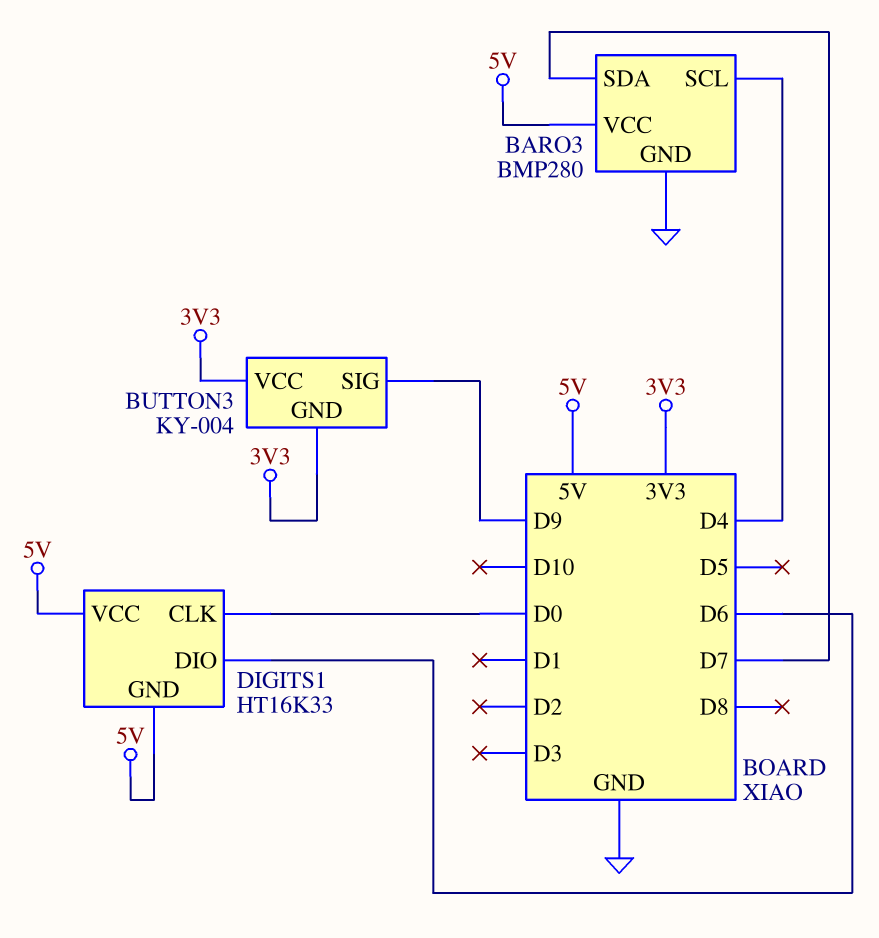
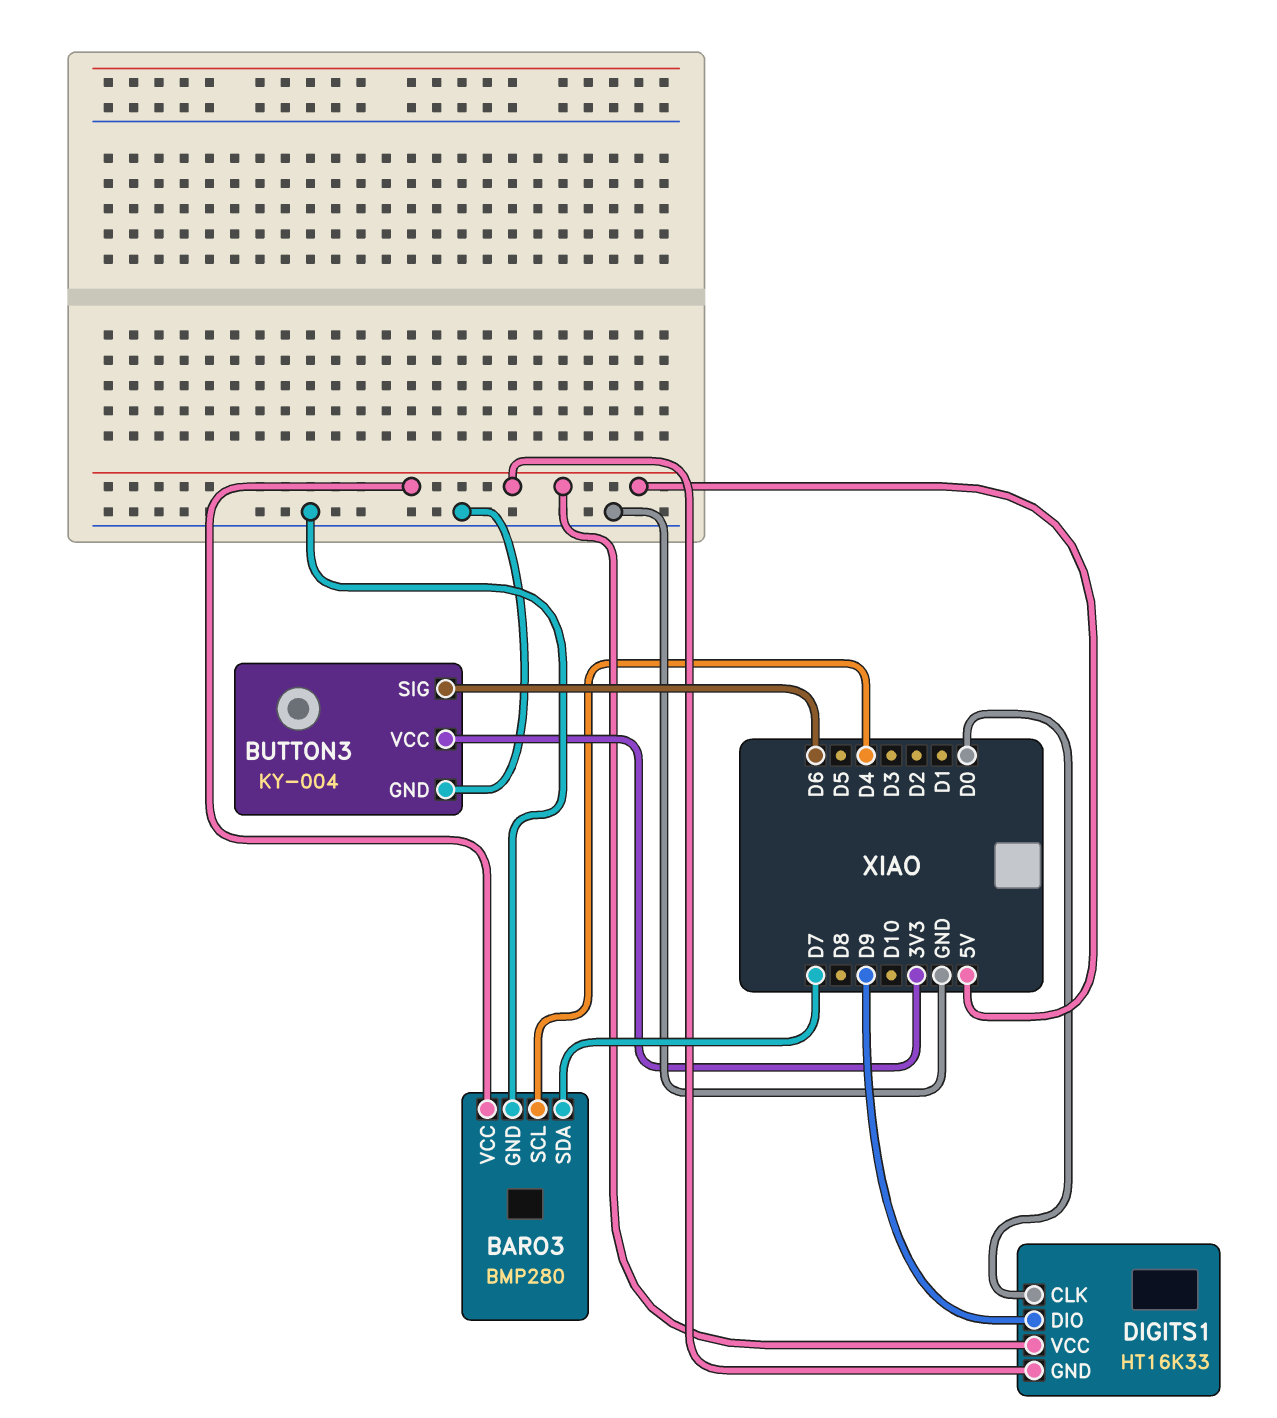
BUTTON3 pin GND: 3V3 -> GND
BUTTON3 pin SIG: D9 -> D6
DIGITS1 pin DIO: D6 -> D9

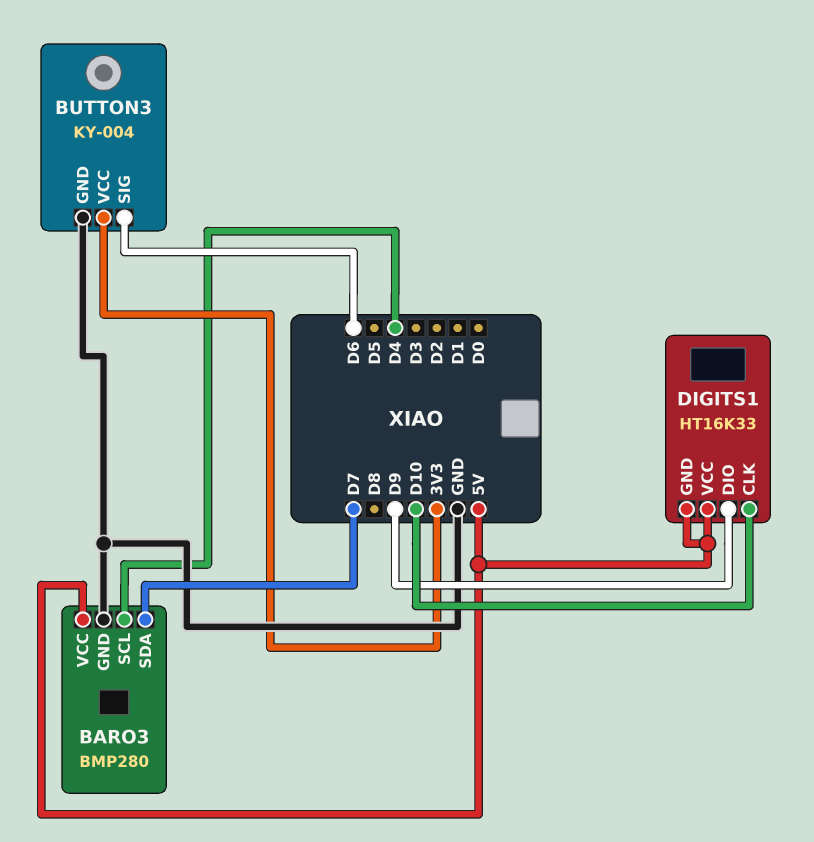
DIGITS1 pin CLK: D0 -> D10

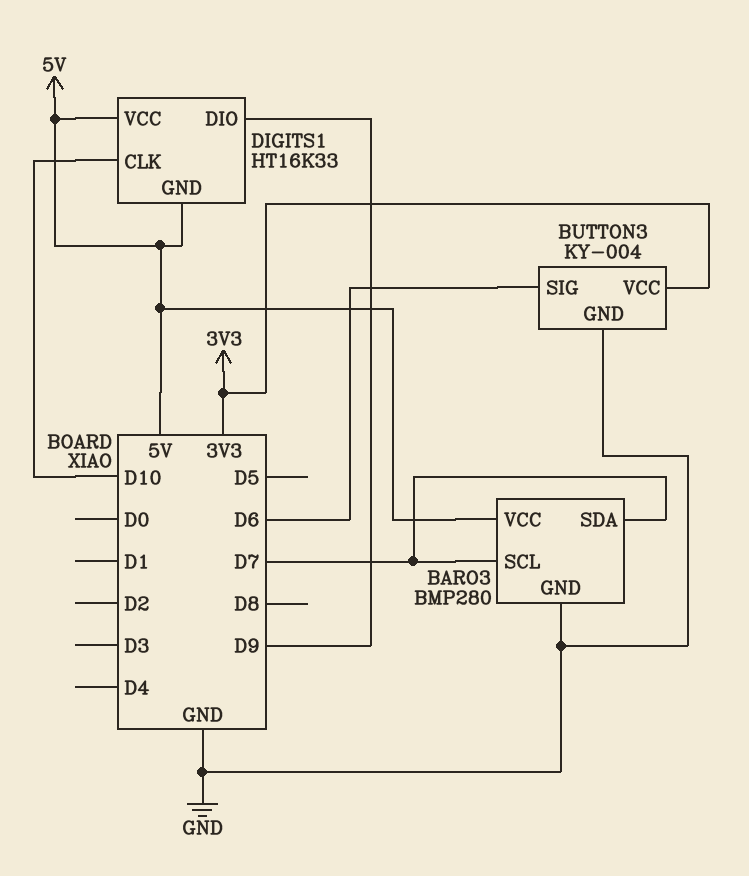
BARO3 pin SCL: D4 -> D7

